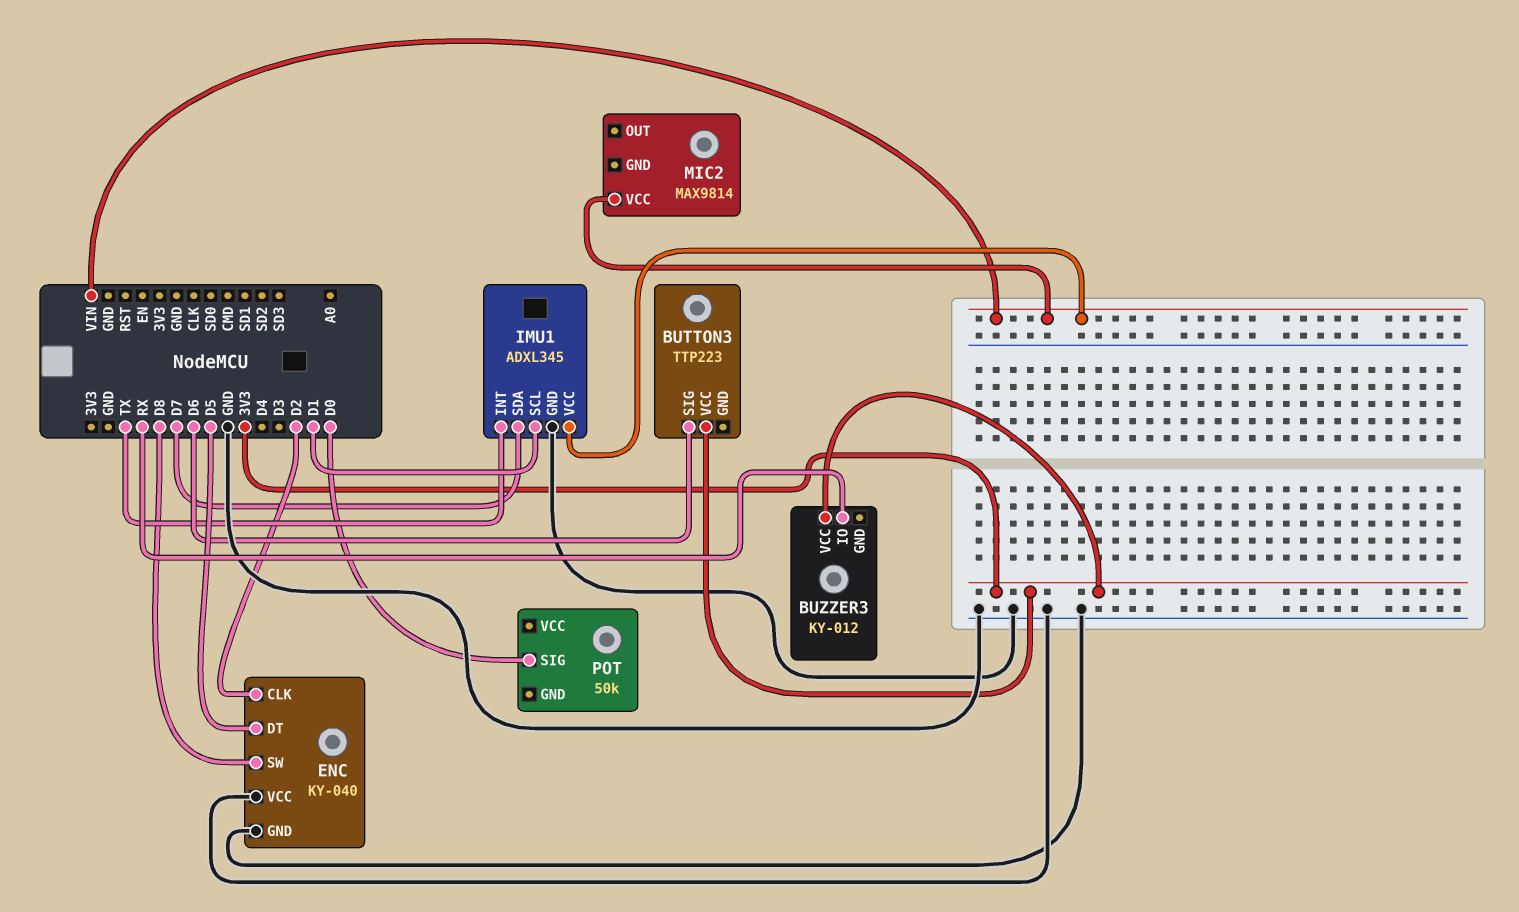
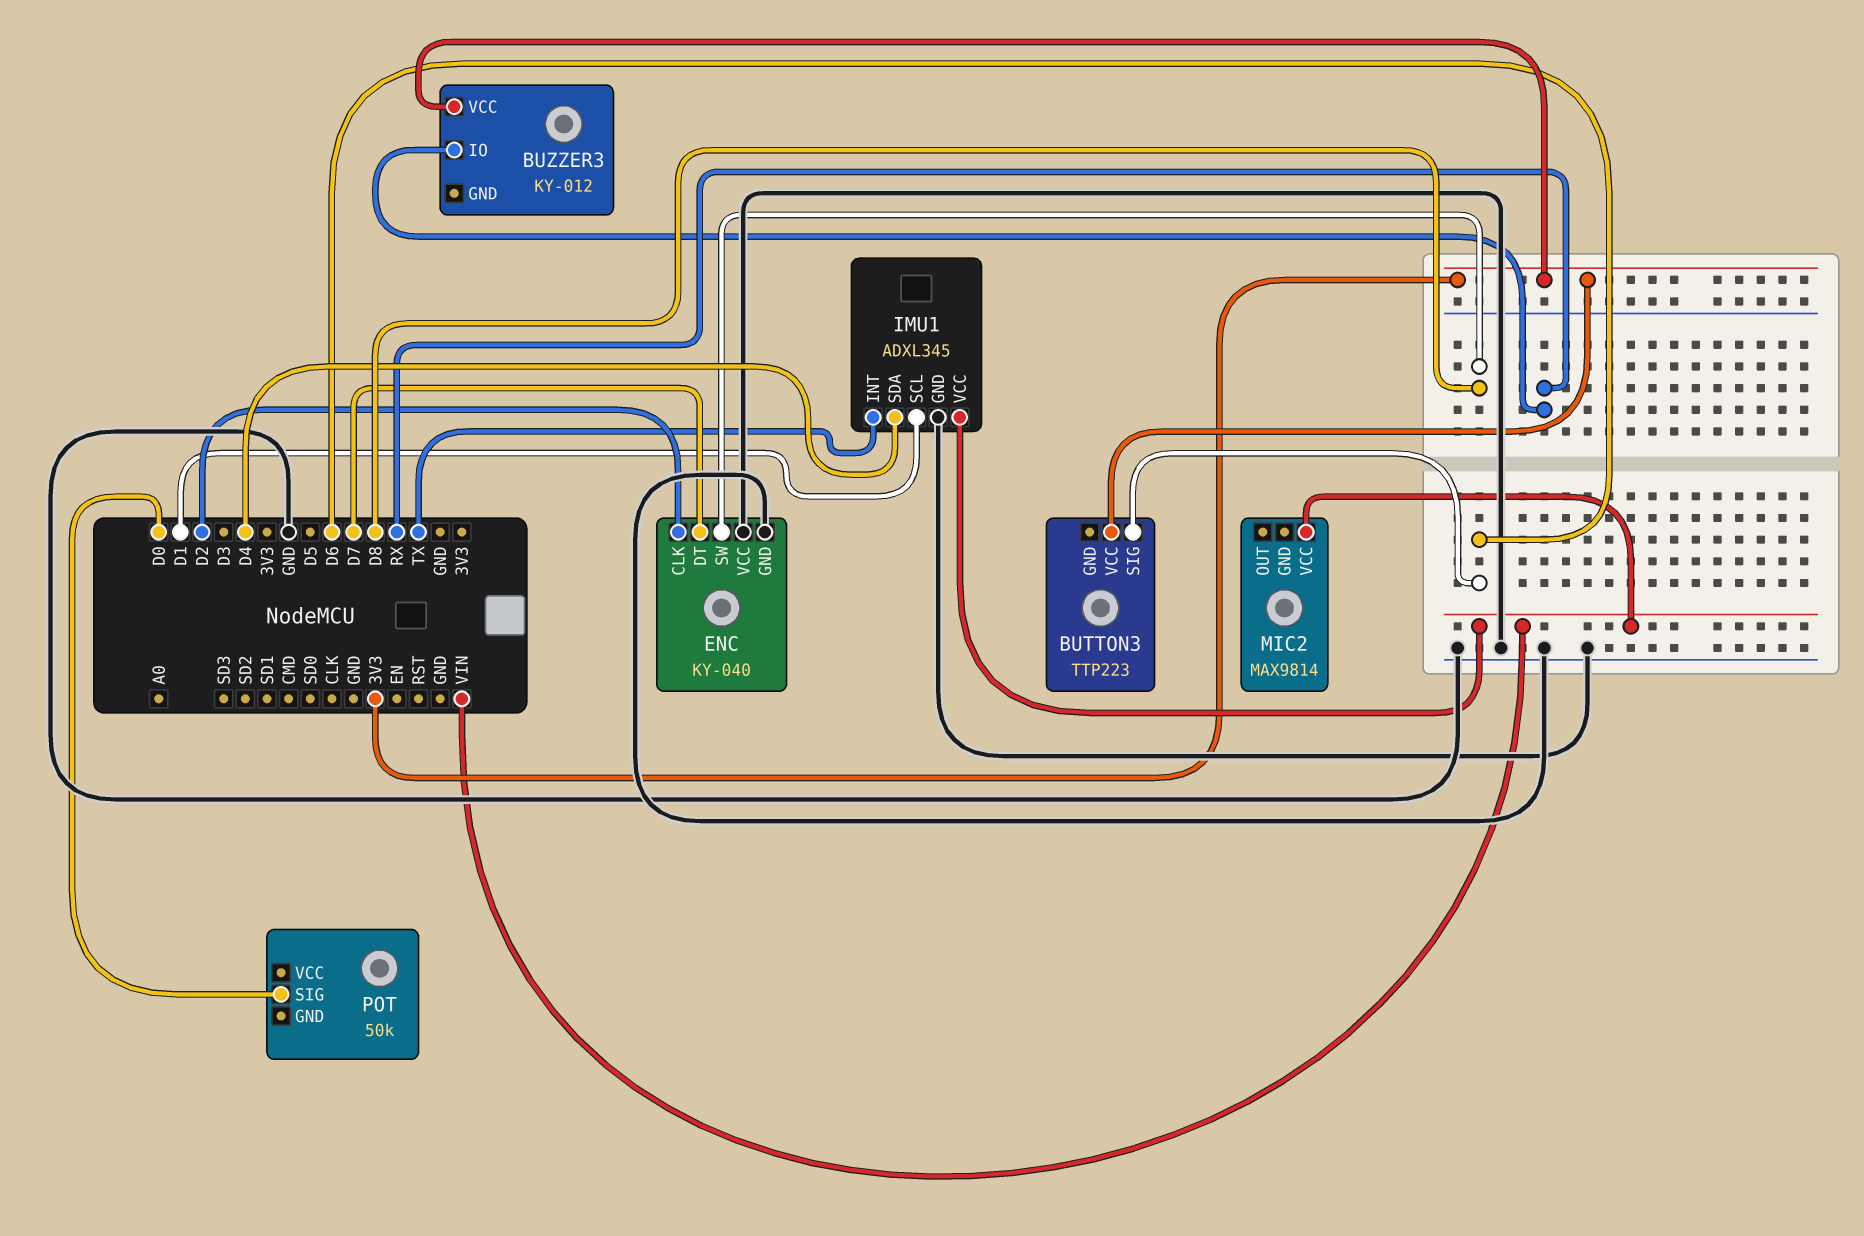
ENC pin DT: D5 -> D7
IMU1 pin SDA: D7 -> D4

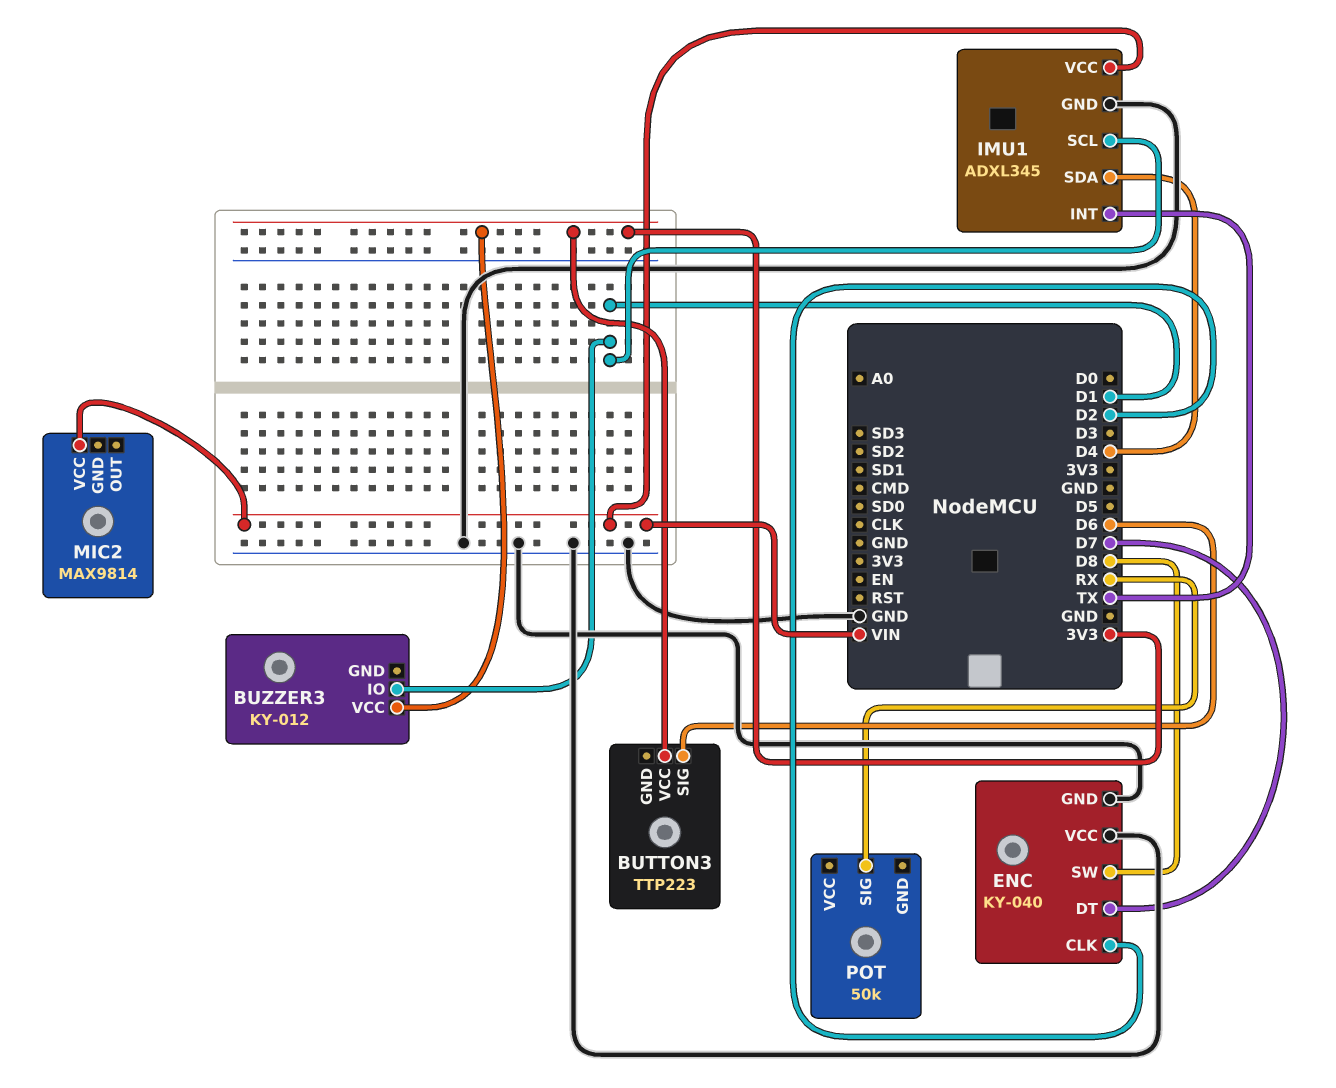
BUZZER3 pin IO: RX -> D1
POT pin SIG: D0 -> RX

